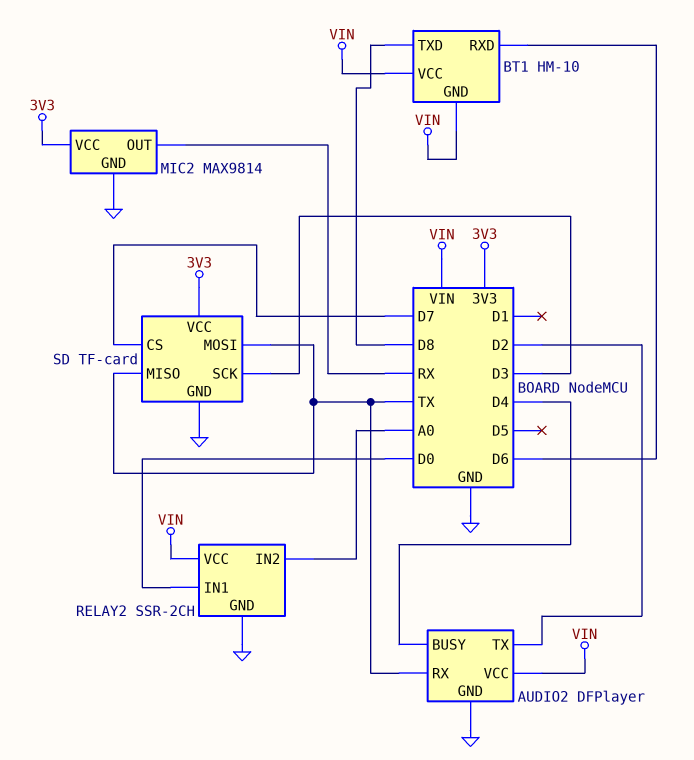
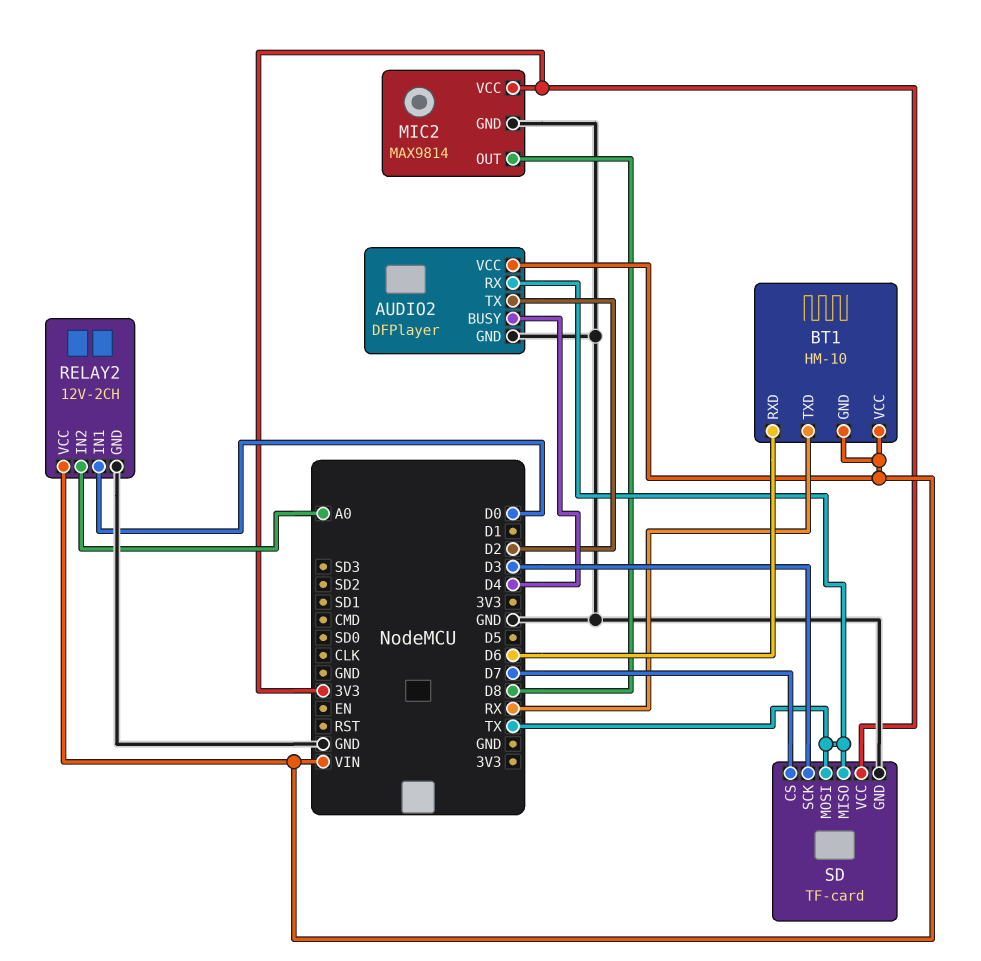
BT1 pin TXD: D8 -> RX
MIC2 pin OUT: RX -> D8
RELAY2: SSR-2CH -> 12V-2CH

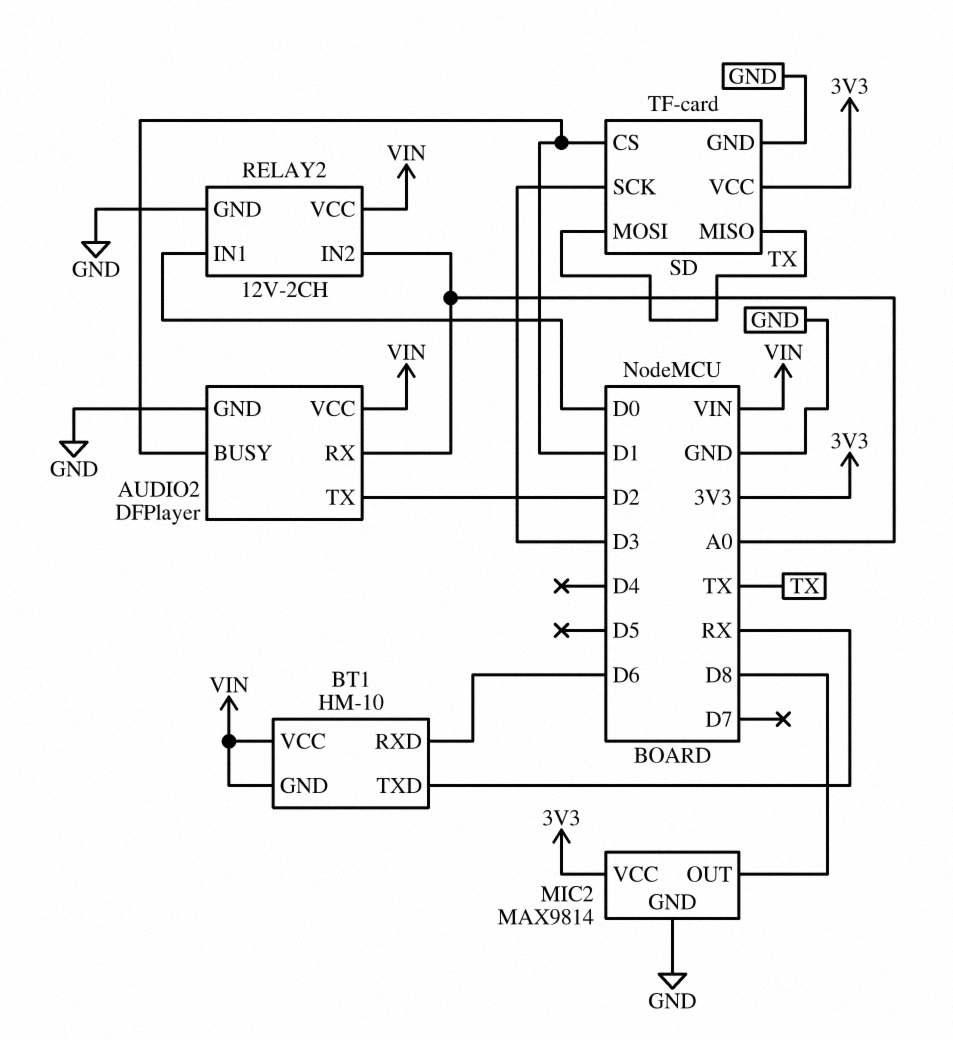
AUDIO2 pin BUSY: D4 -> D1
AUDIO2 pin RX: TX -> A0
SD pin CS: D7 -> D1

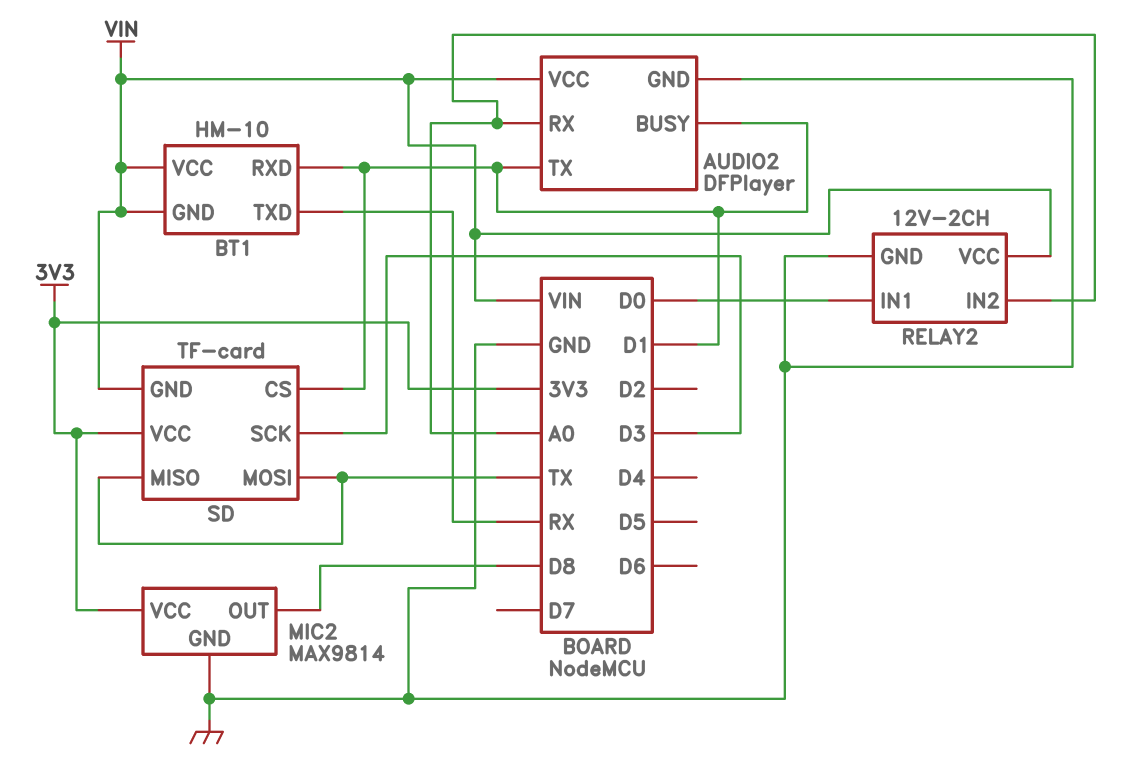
AUDIO2 pin TX: D2 -> D1
BT1 pin RXD: D6 -> D1
SD pin GND: GND -> VIN

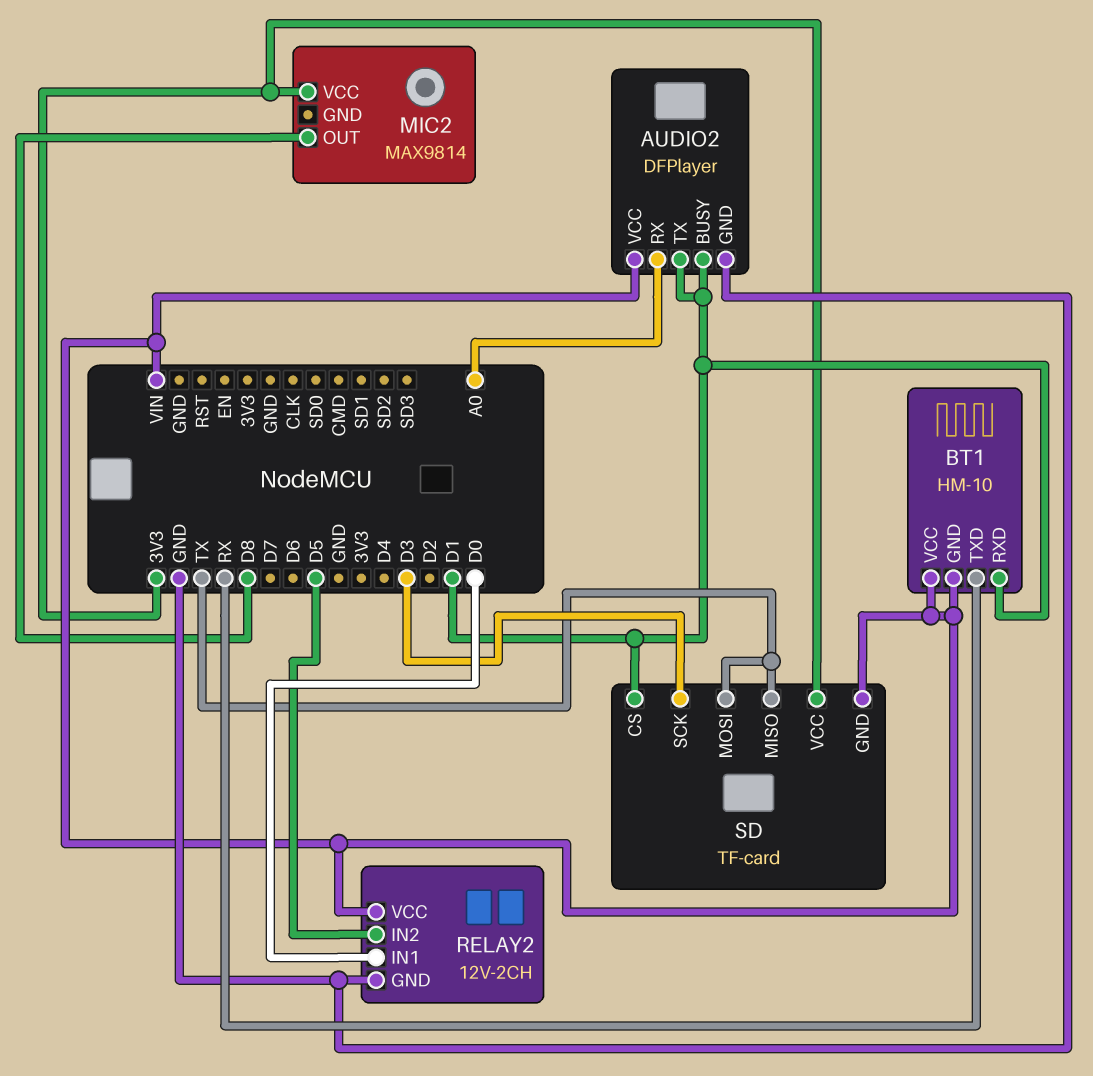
MIC2 pin GND: GND -> none
RELAY2 pin IN2: A0 -> D5

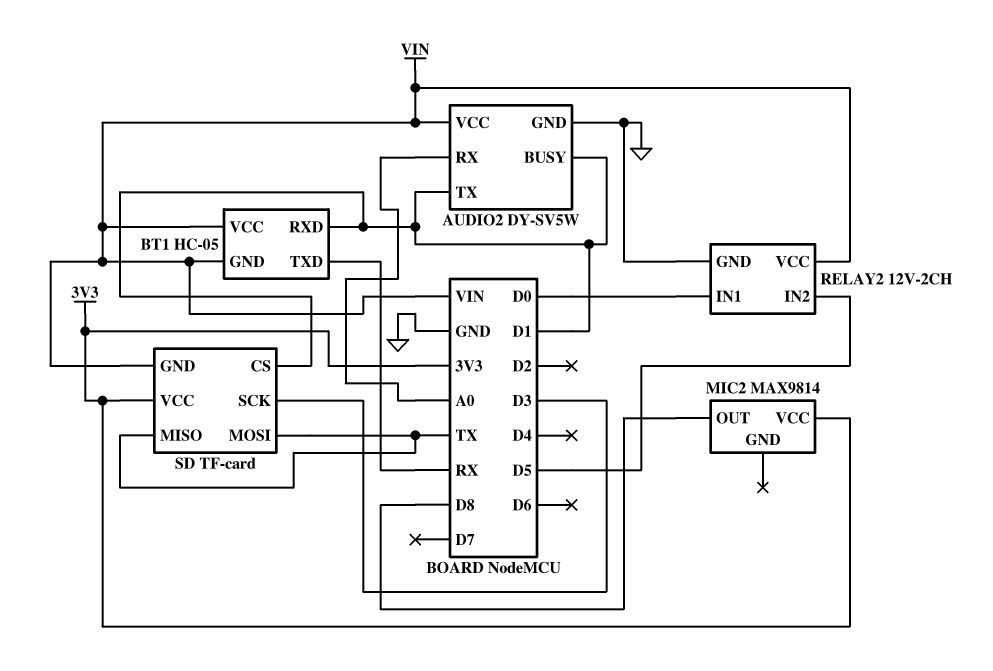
AUDIO2: DFPlayer -> DY-SV5W
BT1: HM-10 -> HC-05

